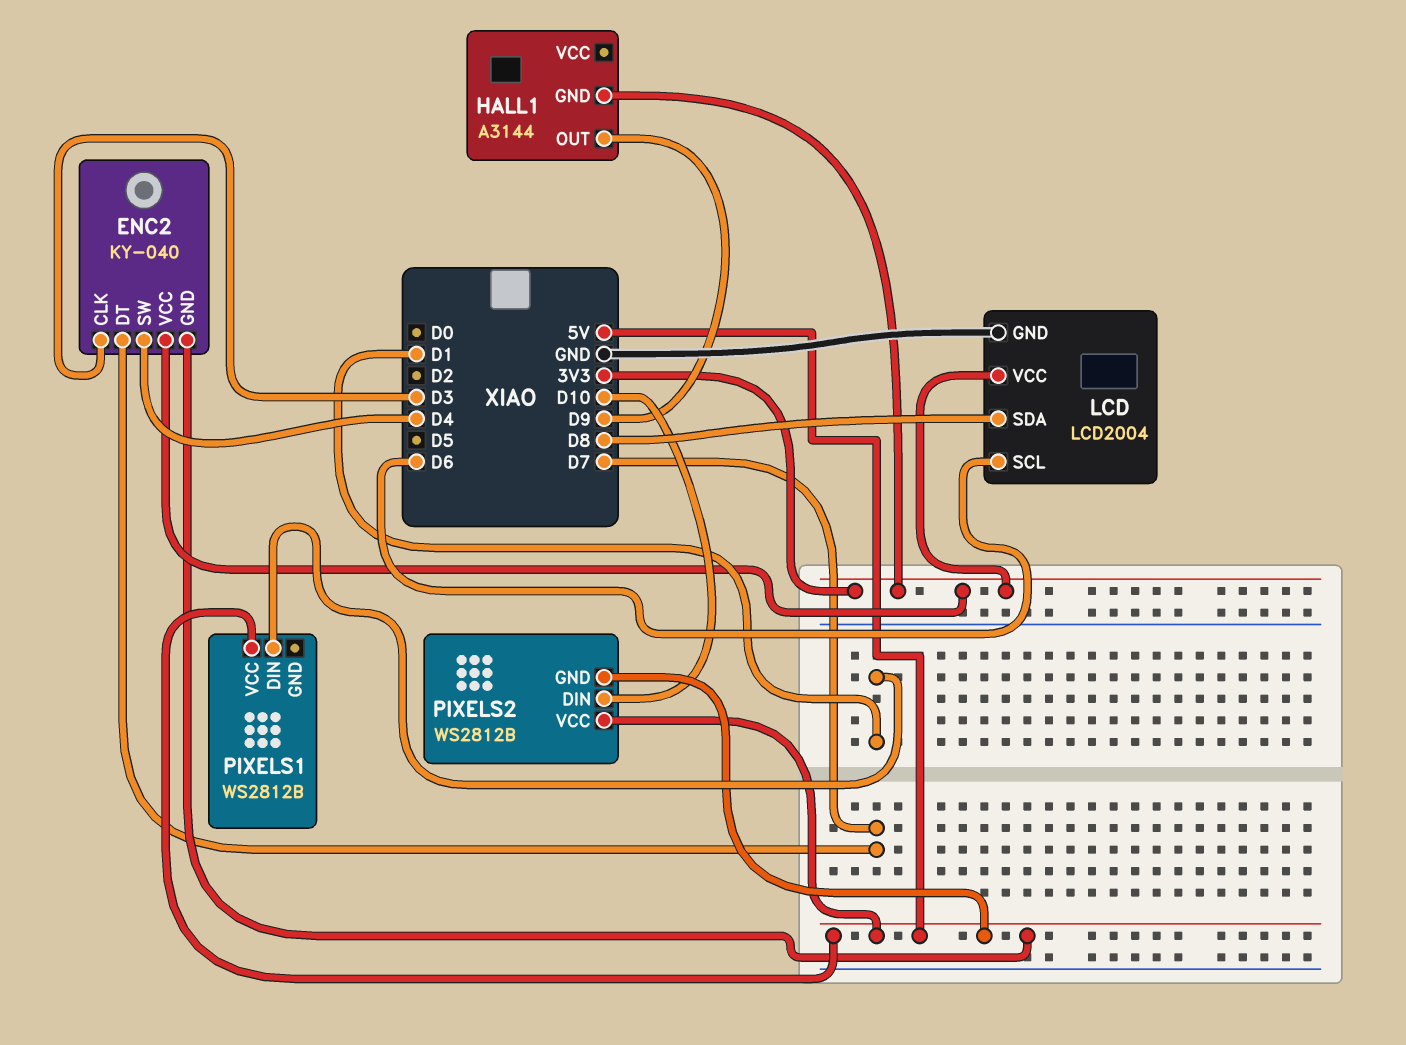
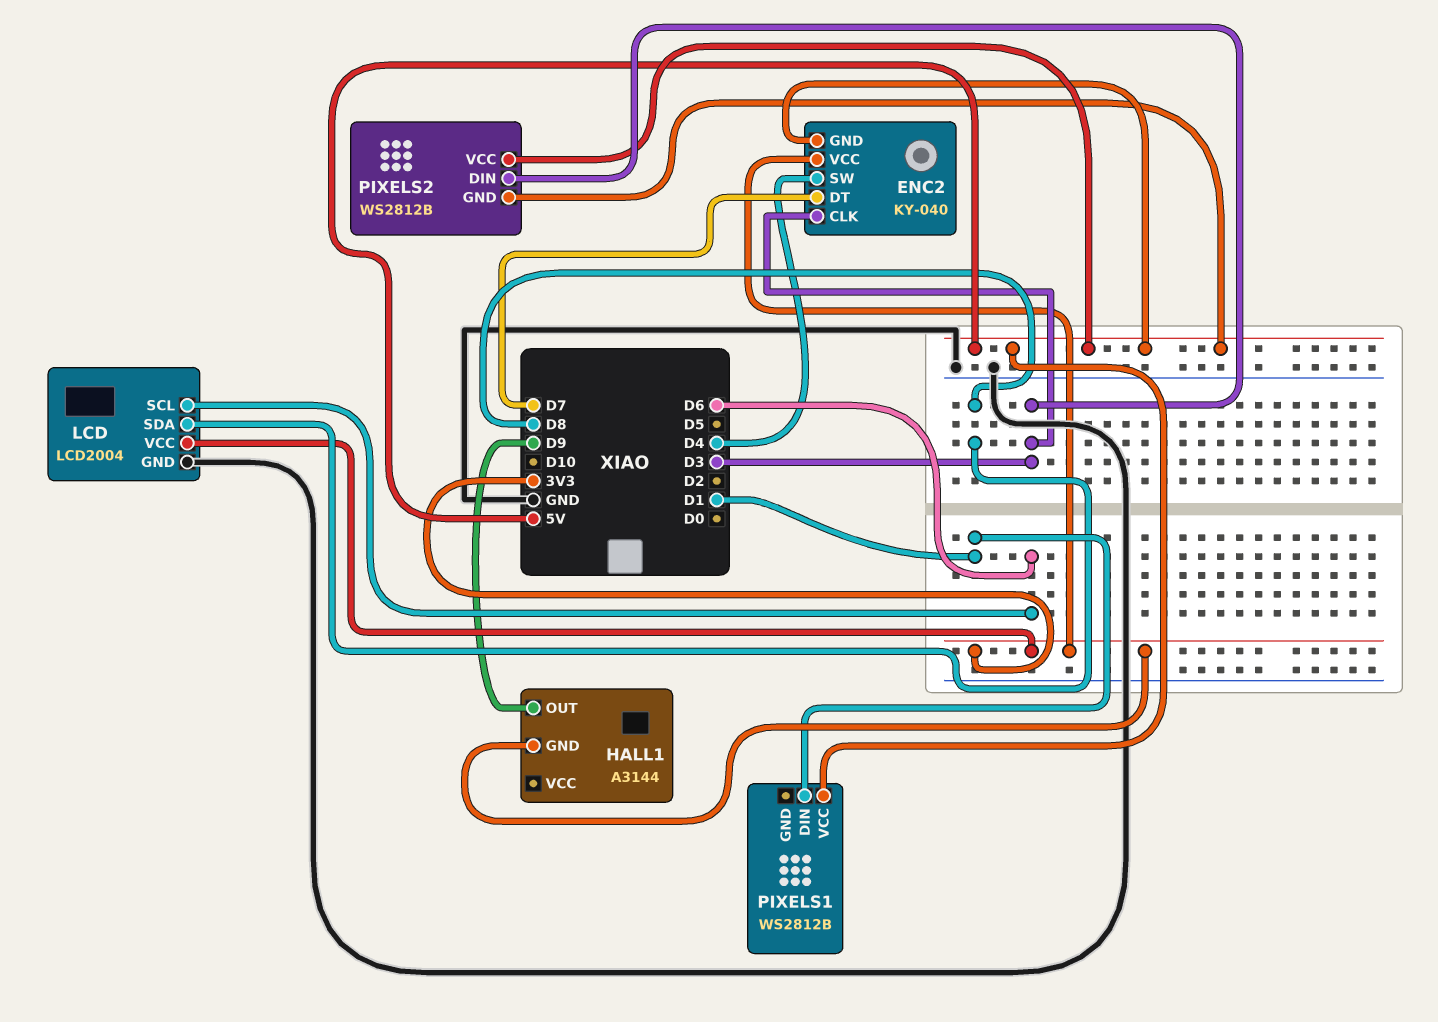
PIXELS2 pin DIN: D10 -> D3

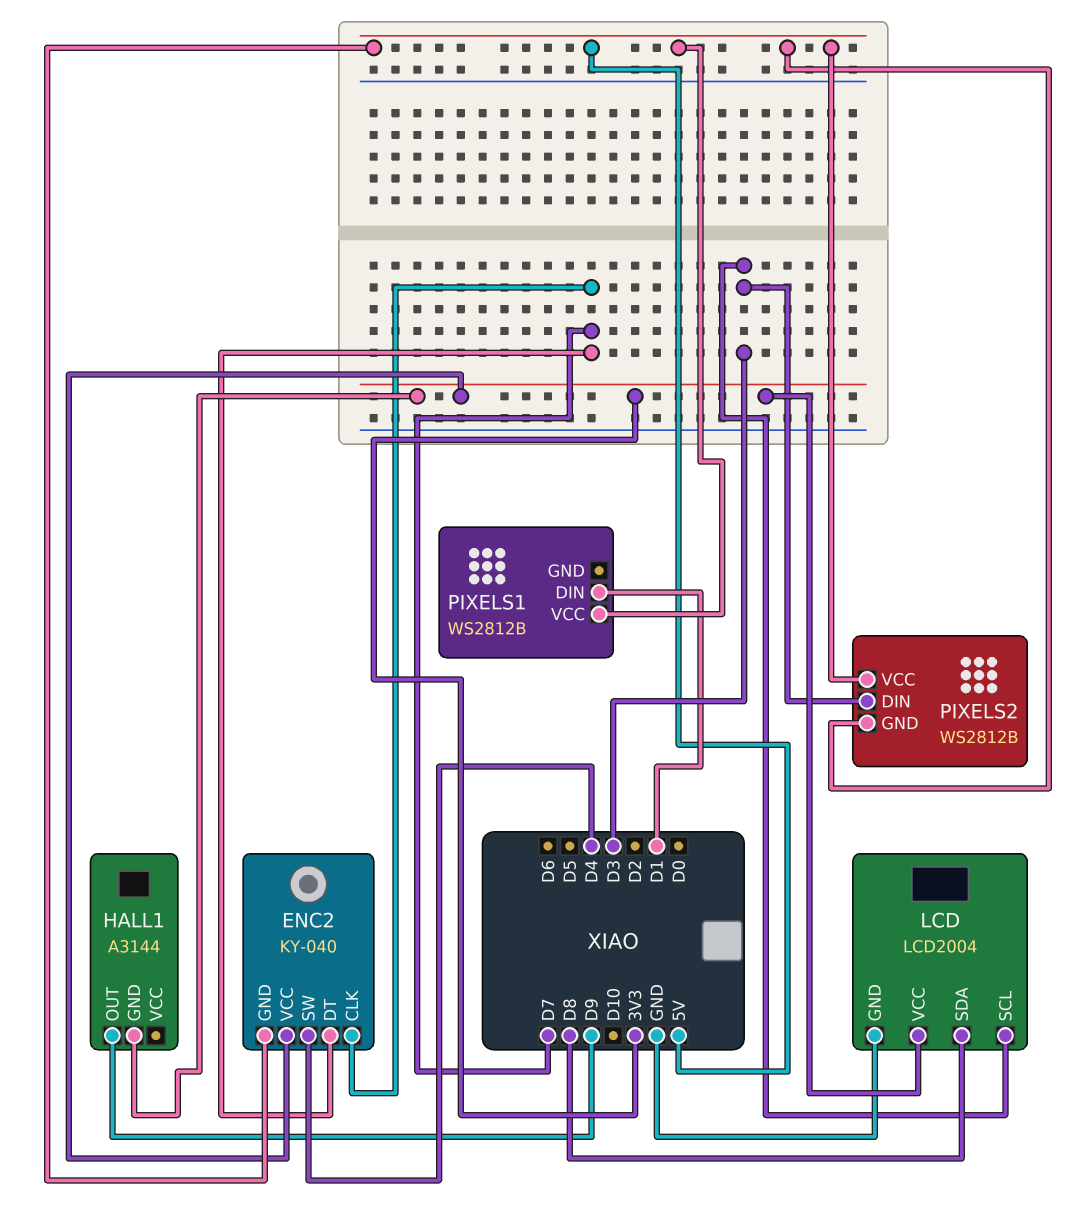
ENC2 pin CLK: D3 -> D7
LCD pin SCL: D6 -> D3

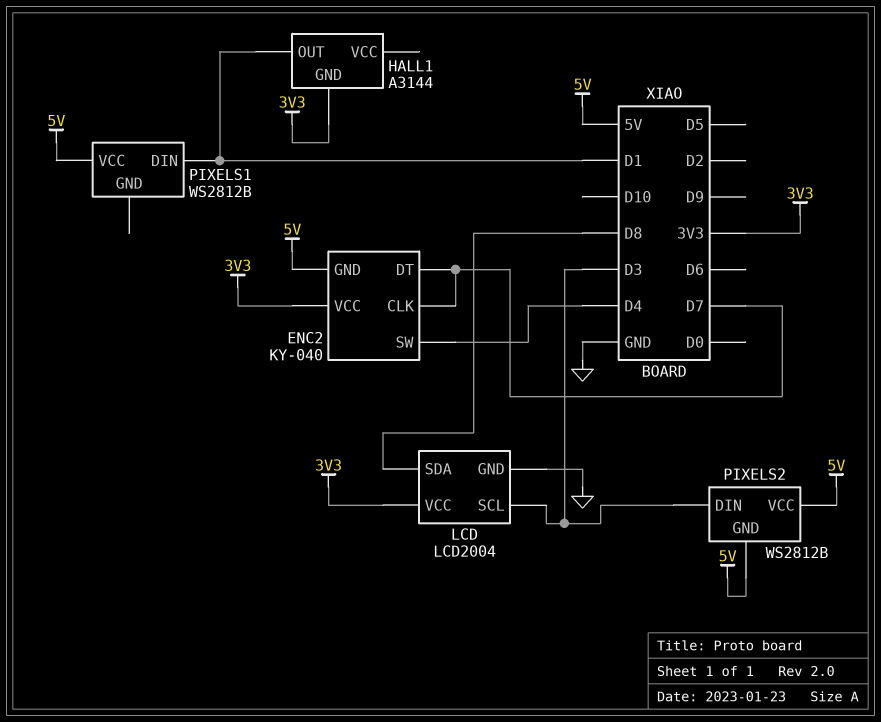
HALL1 pin OUT: D9 -> D1

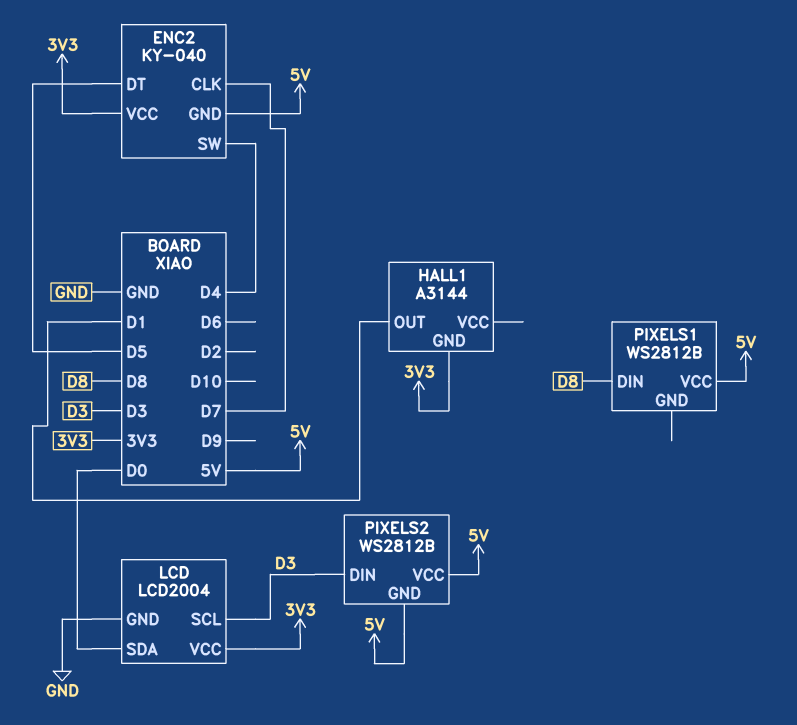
ENC2 pin DT: D7 -> D5
LCD pin SDA: D8 -> D0
PIXELS1 pin DIN: D1 -> D8

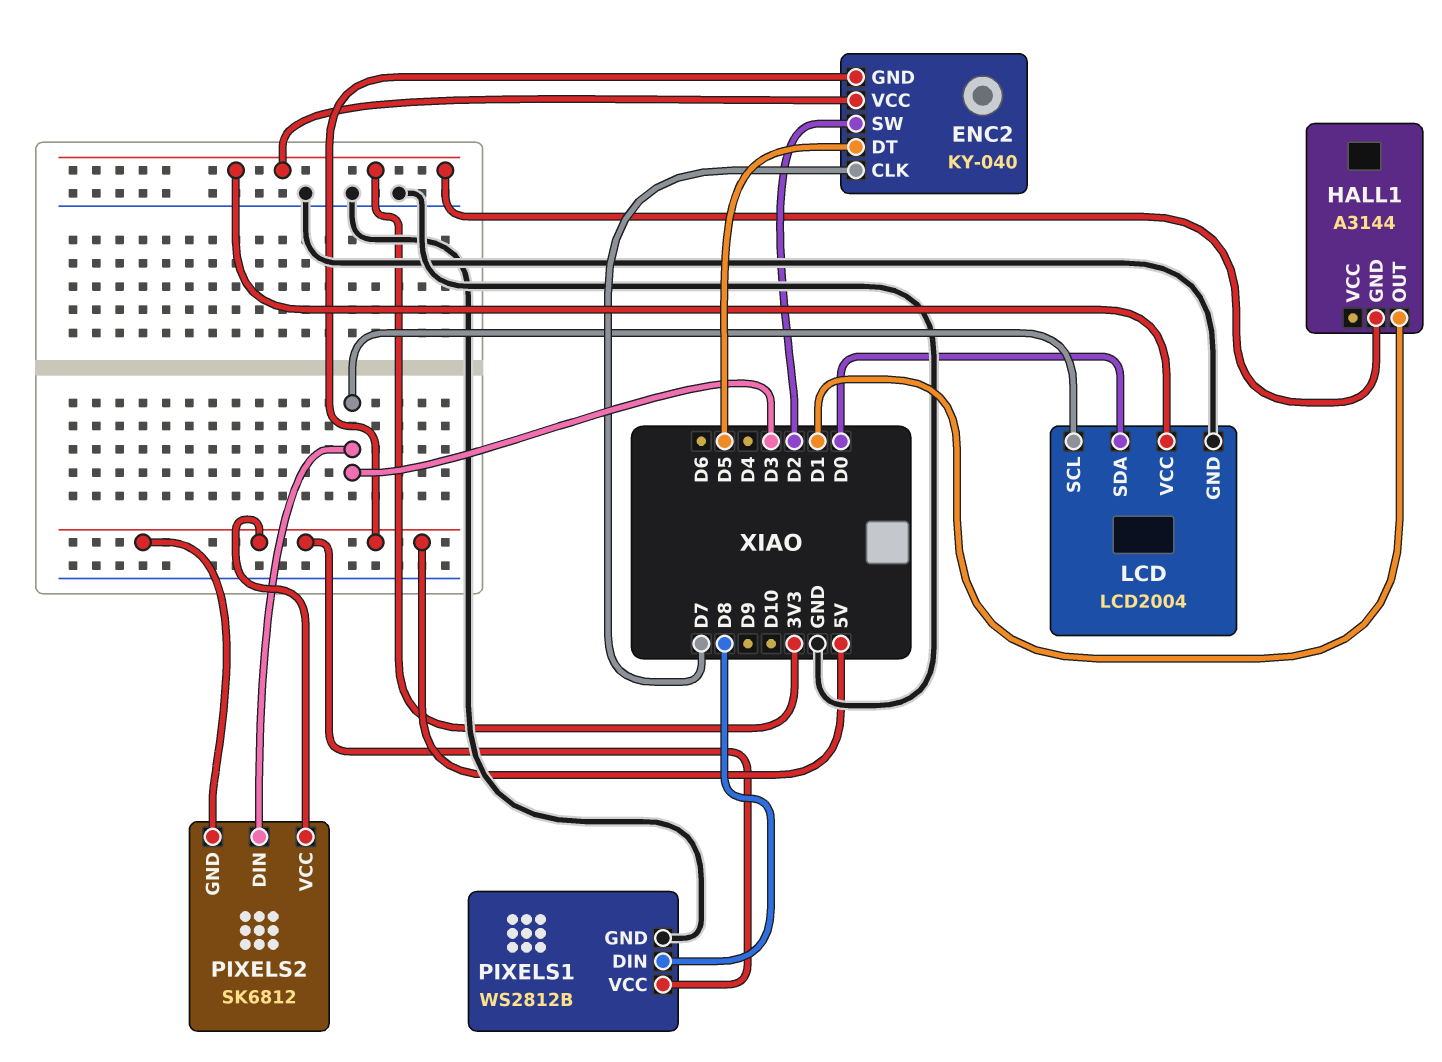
ENC2 pin SW: D4 -> D2
PIXELS1 pin GND: none -> GND
PIXELS2: WS2812B -> SK6812

